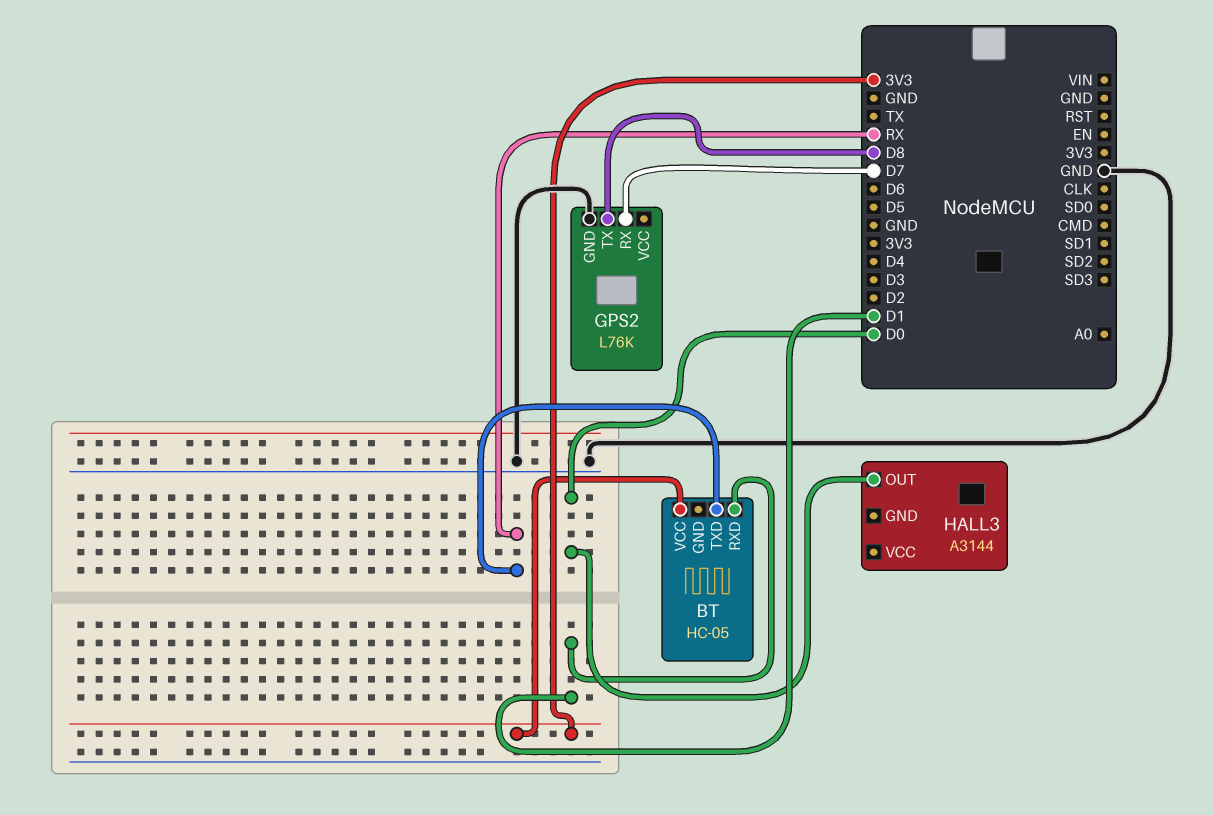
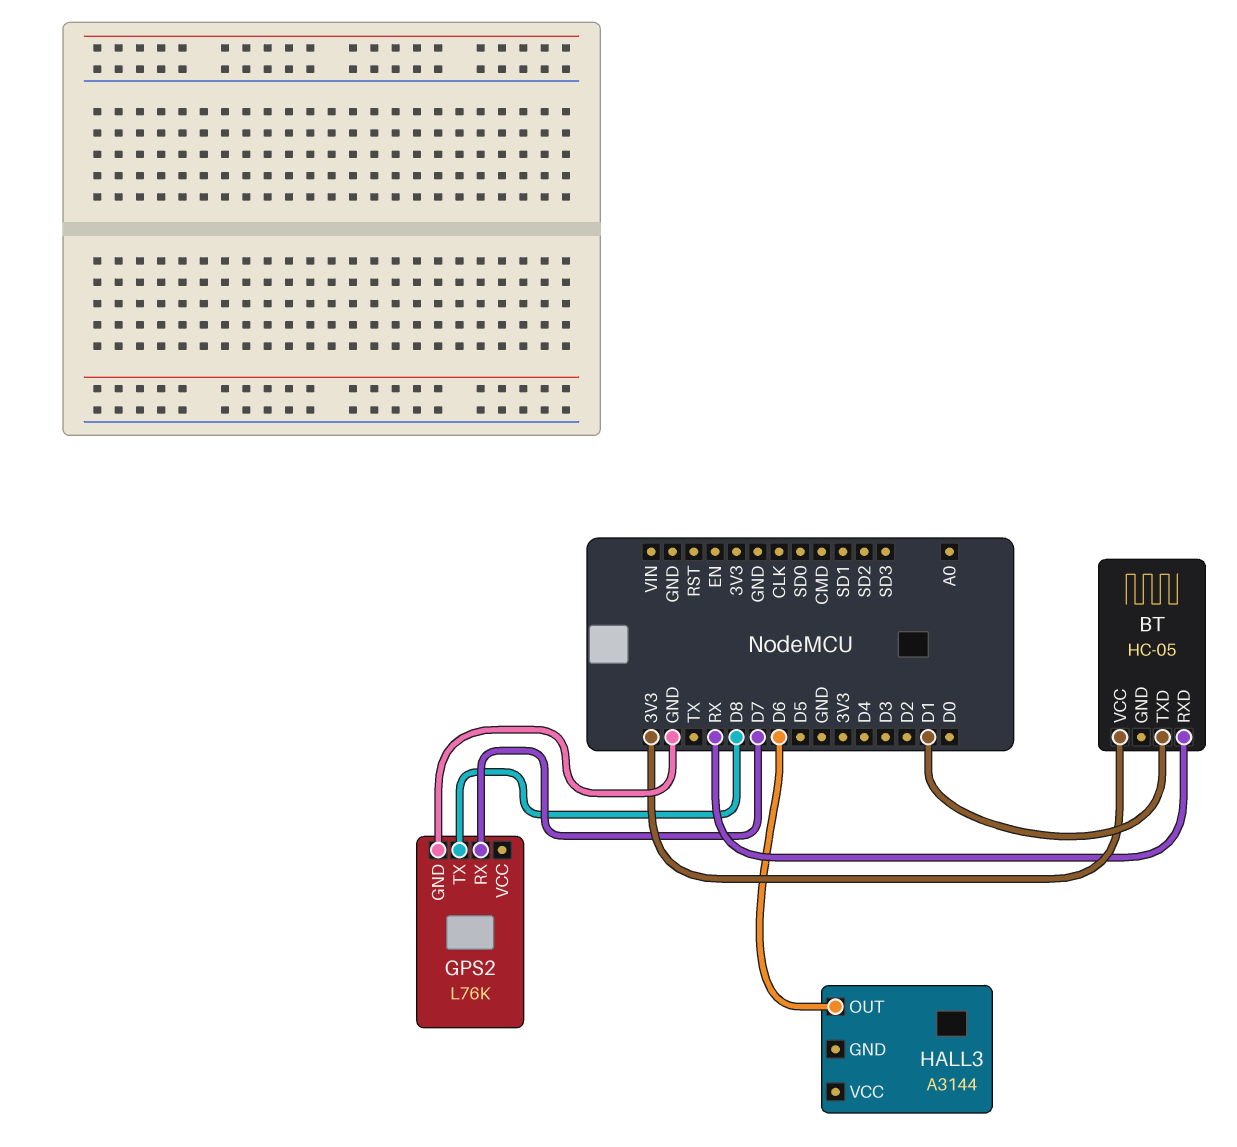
BT pin RXD: D1 -> RX
BT pin TXD: RX -> D1
HALL3 pin OUT: D0 -> D6

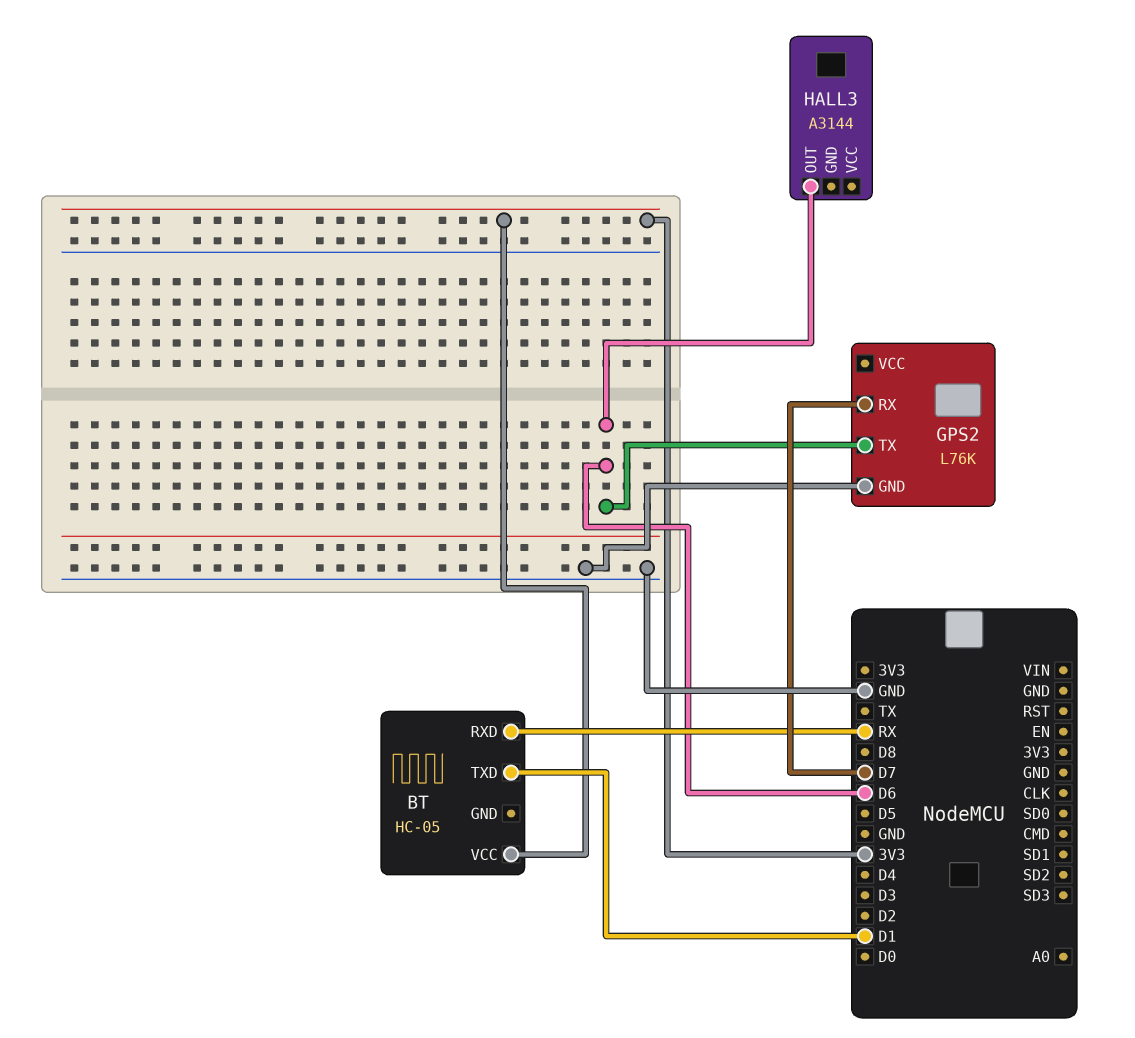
GPS2 pin TX: D8 -> D6

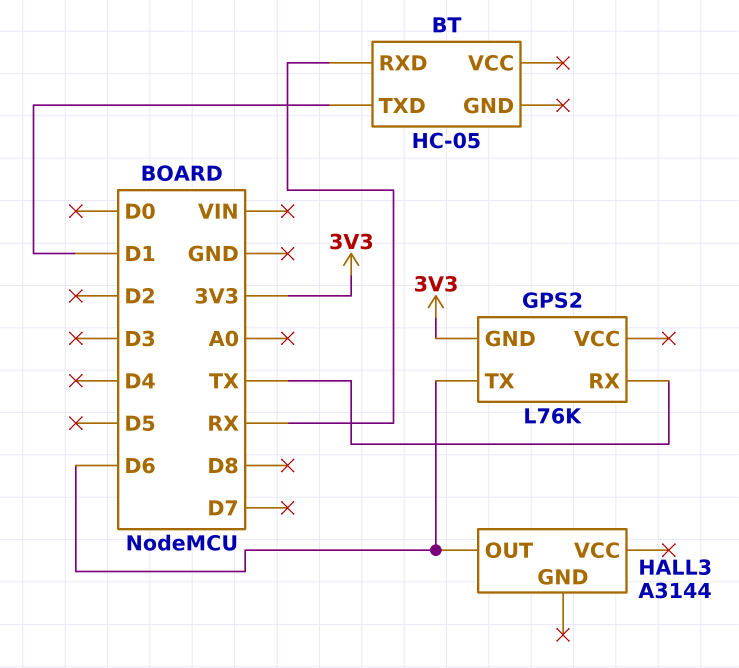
BT pin VCC: 3V3 -> none
GPS2 pin GND: GND -> 3V3
GPS2 pin RX: D7 -> TX

